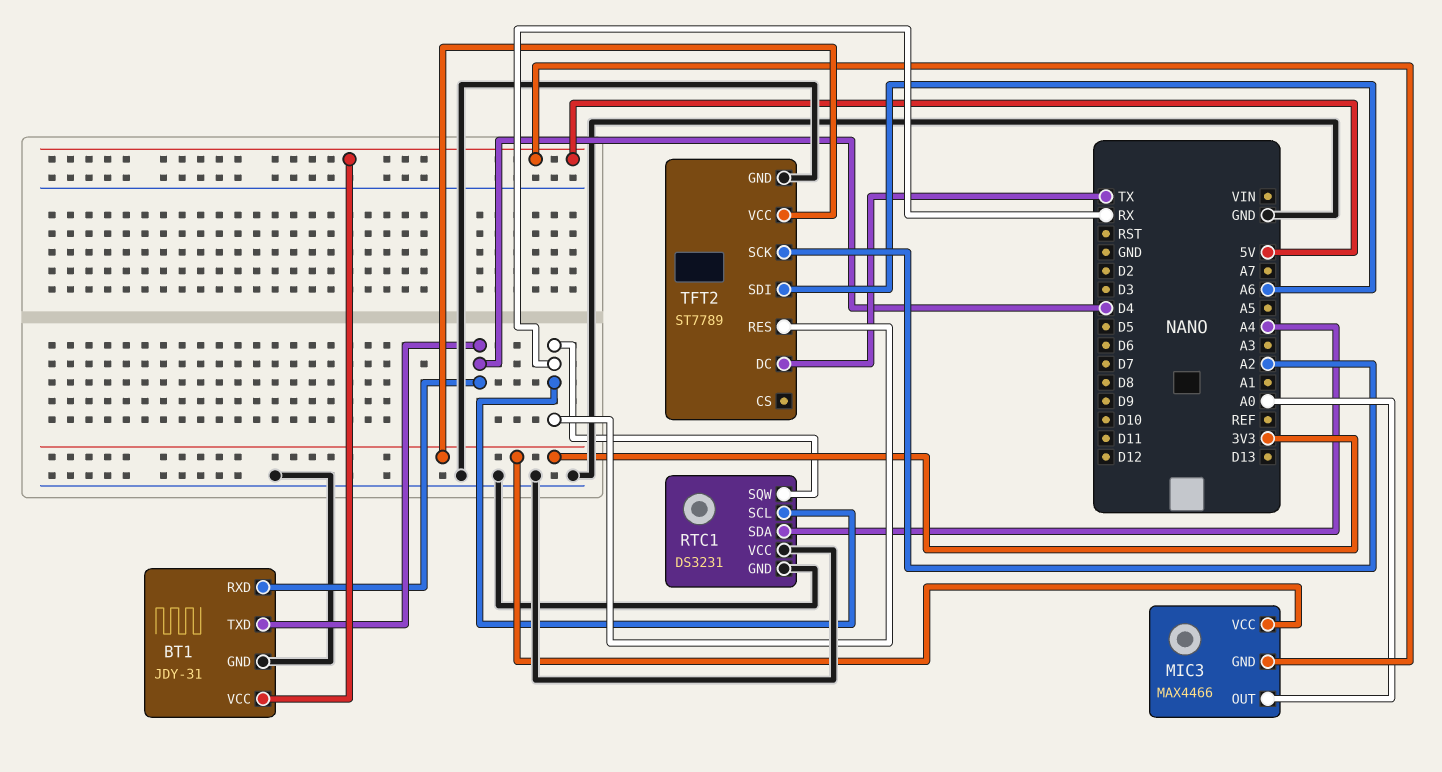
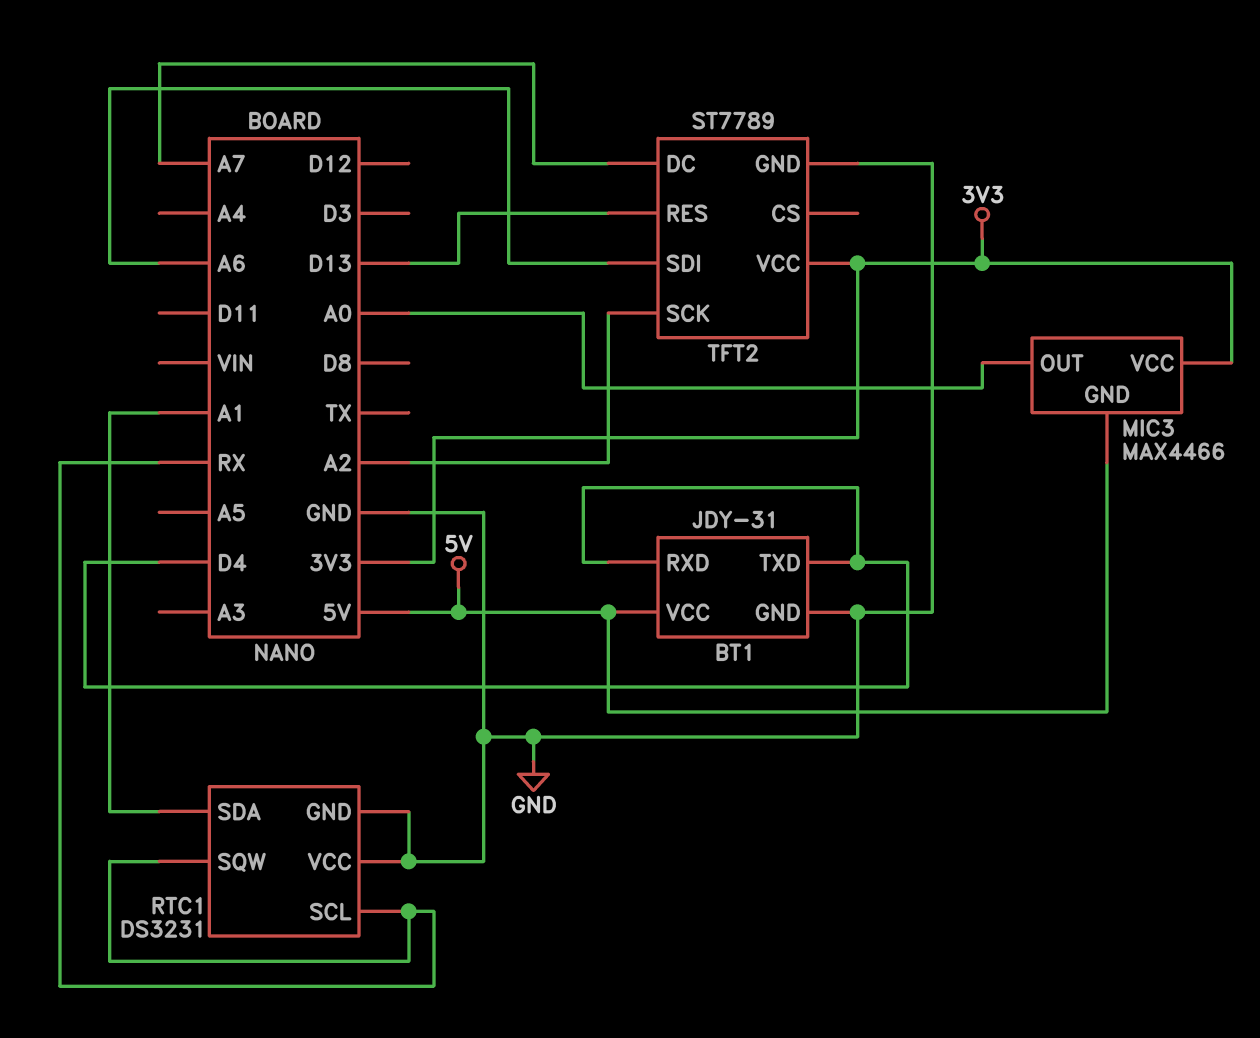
RTC1 pin SDA: A4 -> A1
TFT2 pin DC: TX -> A7
TFT2 pin RES: RX -> D13

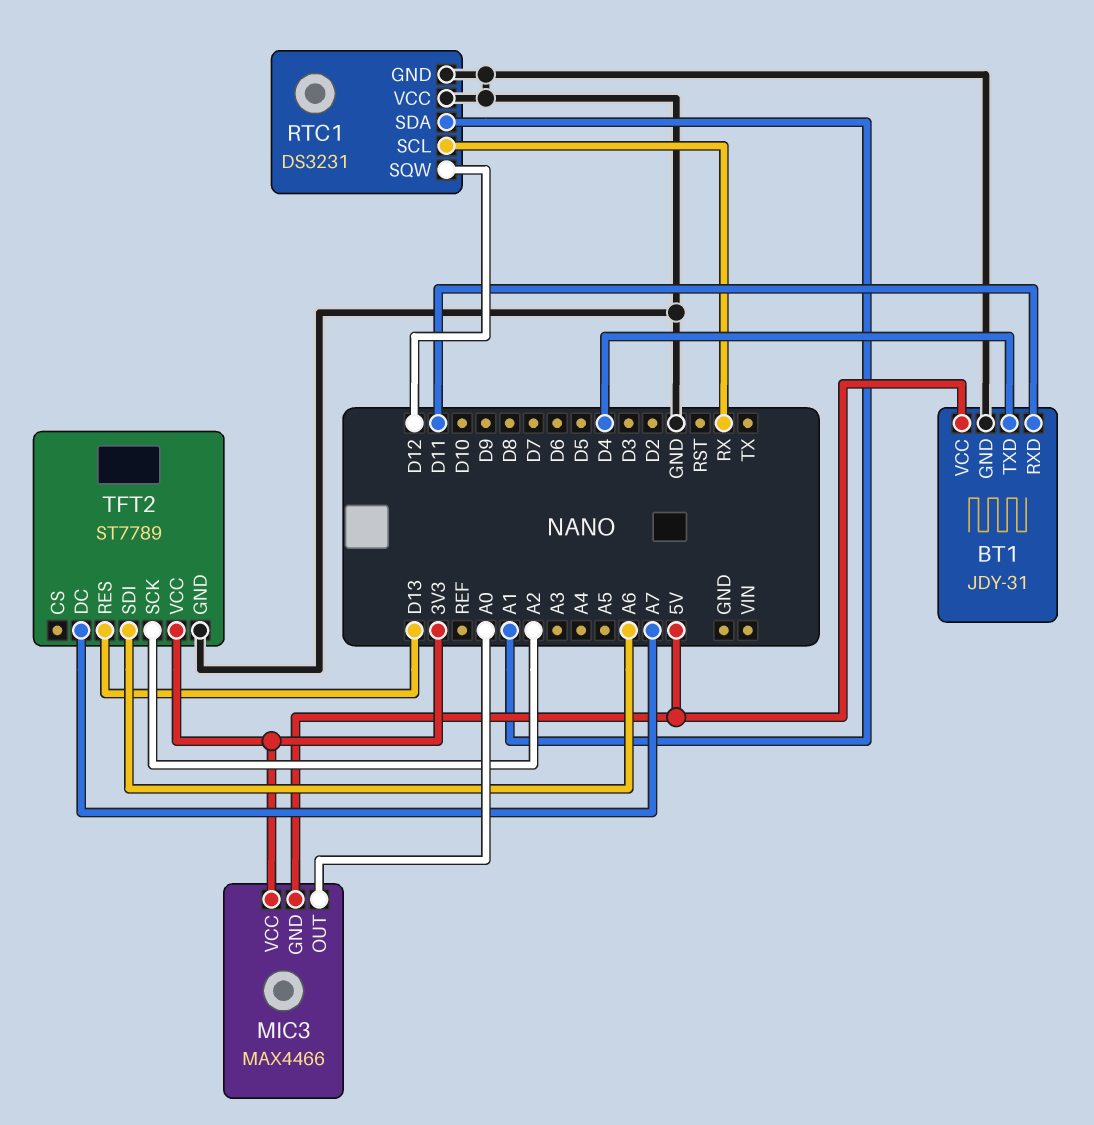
BT1 pin RXD: D4 -> D11
RTC1 pin SQW: RX -> D12

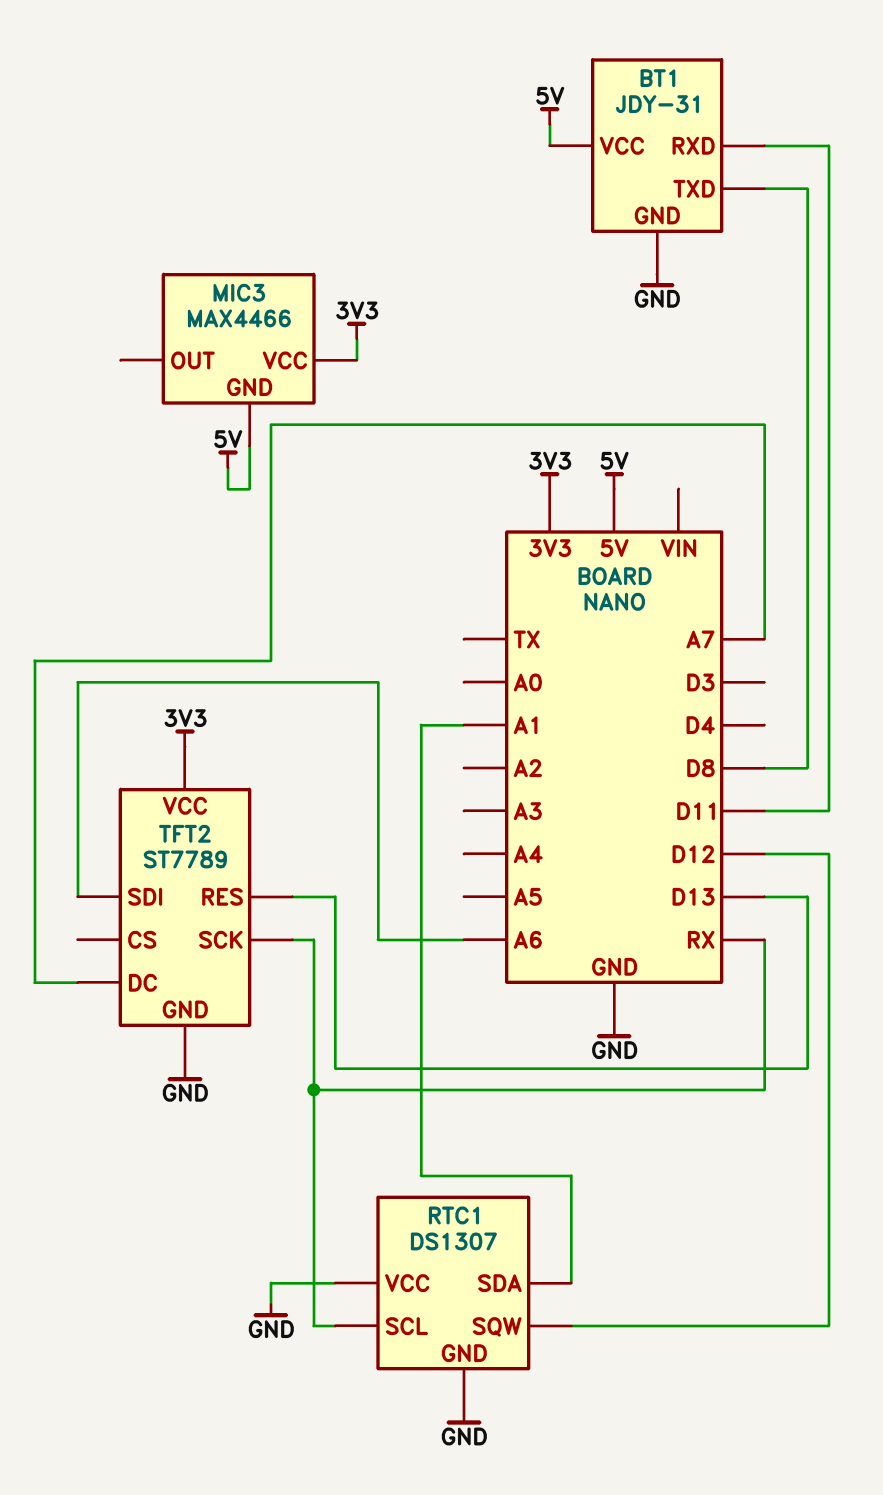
BT1 pin TXD: D4 -> D8
MIC3 pin OUT: A0 -> none
RTC1: DS3231 -> DS1307
TFT2 pin SCK: A2 -> RX

